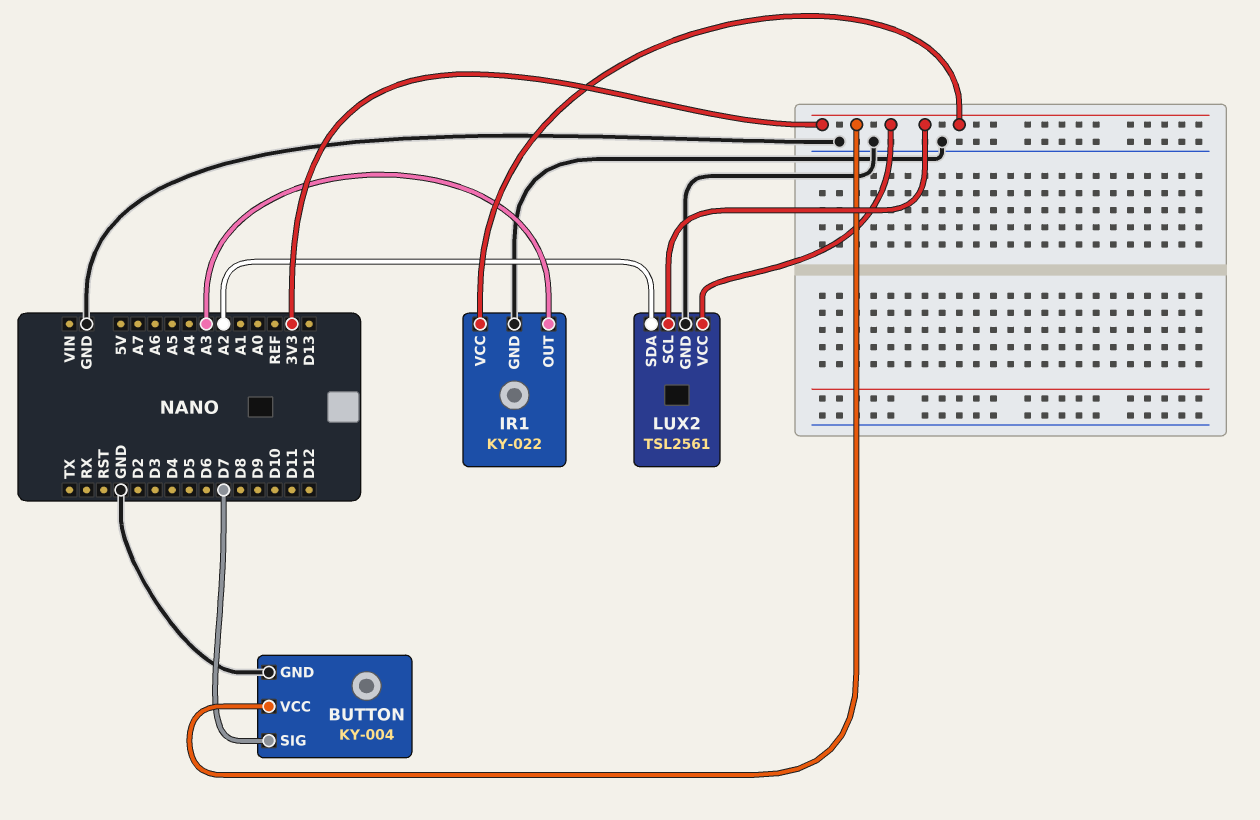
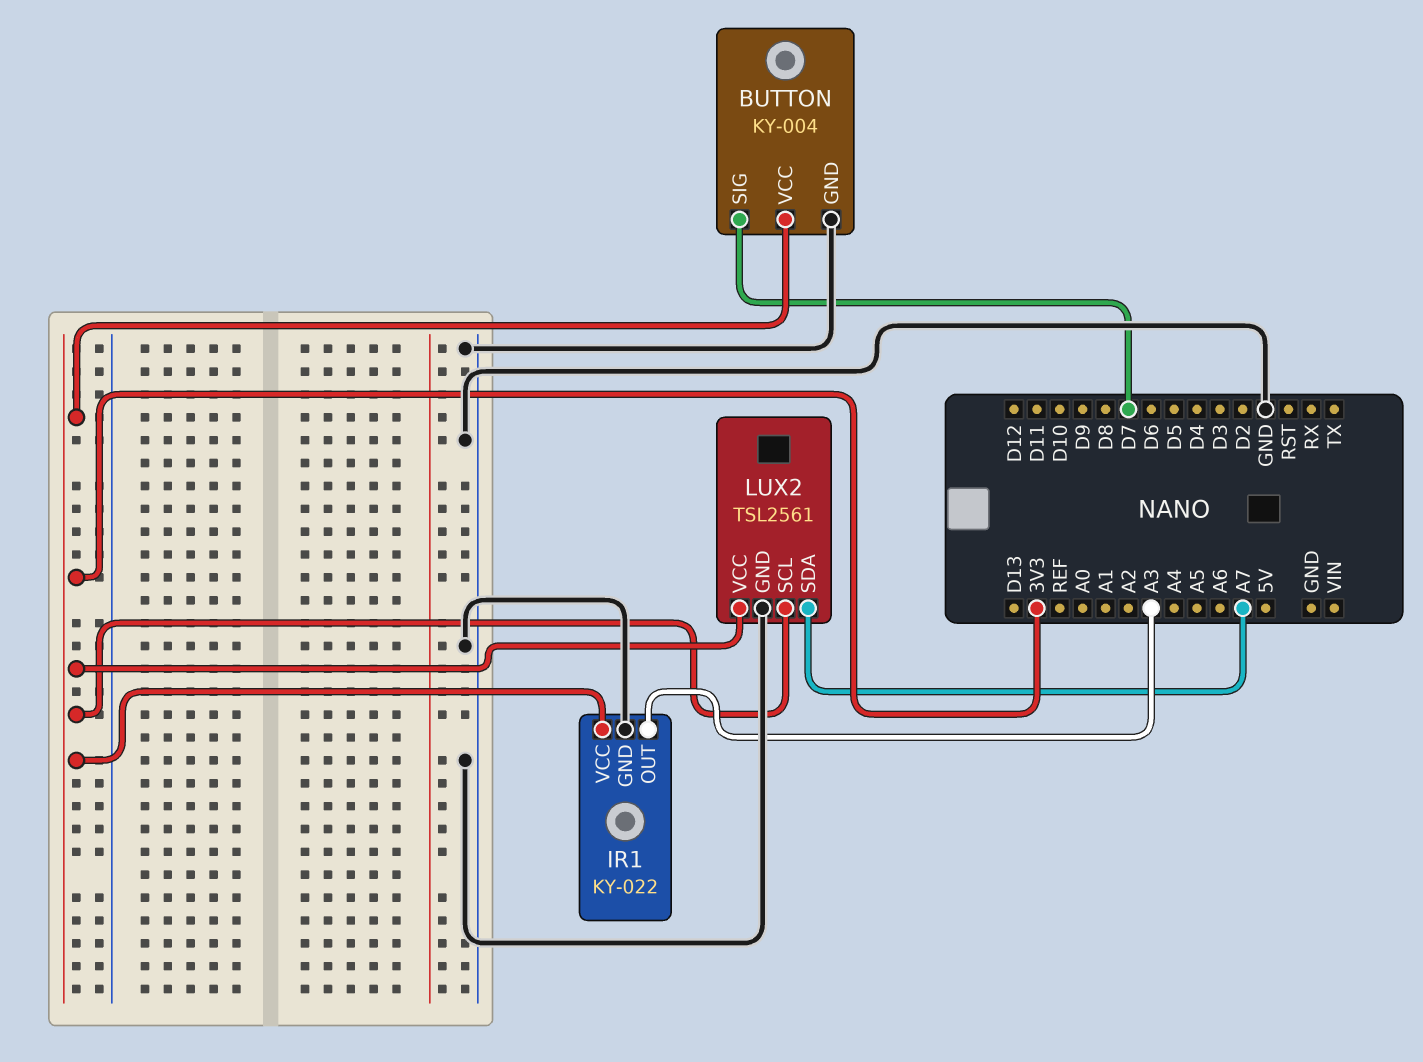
LUX2 pin SDA: A2 -> A7

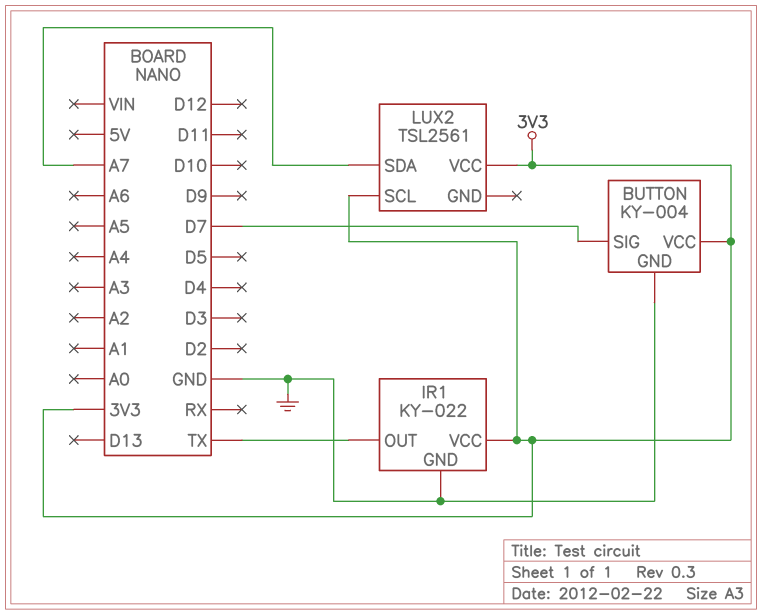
IR1 pin OUT: A3 -> TX
LUX2 pin GND: GND -> none

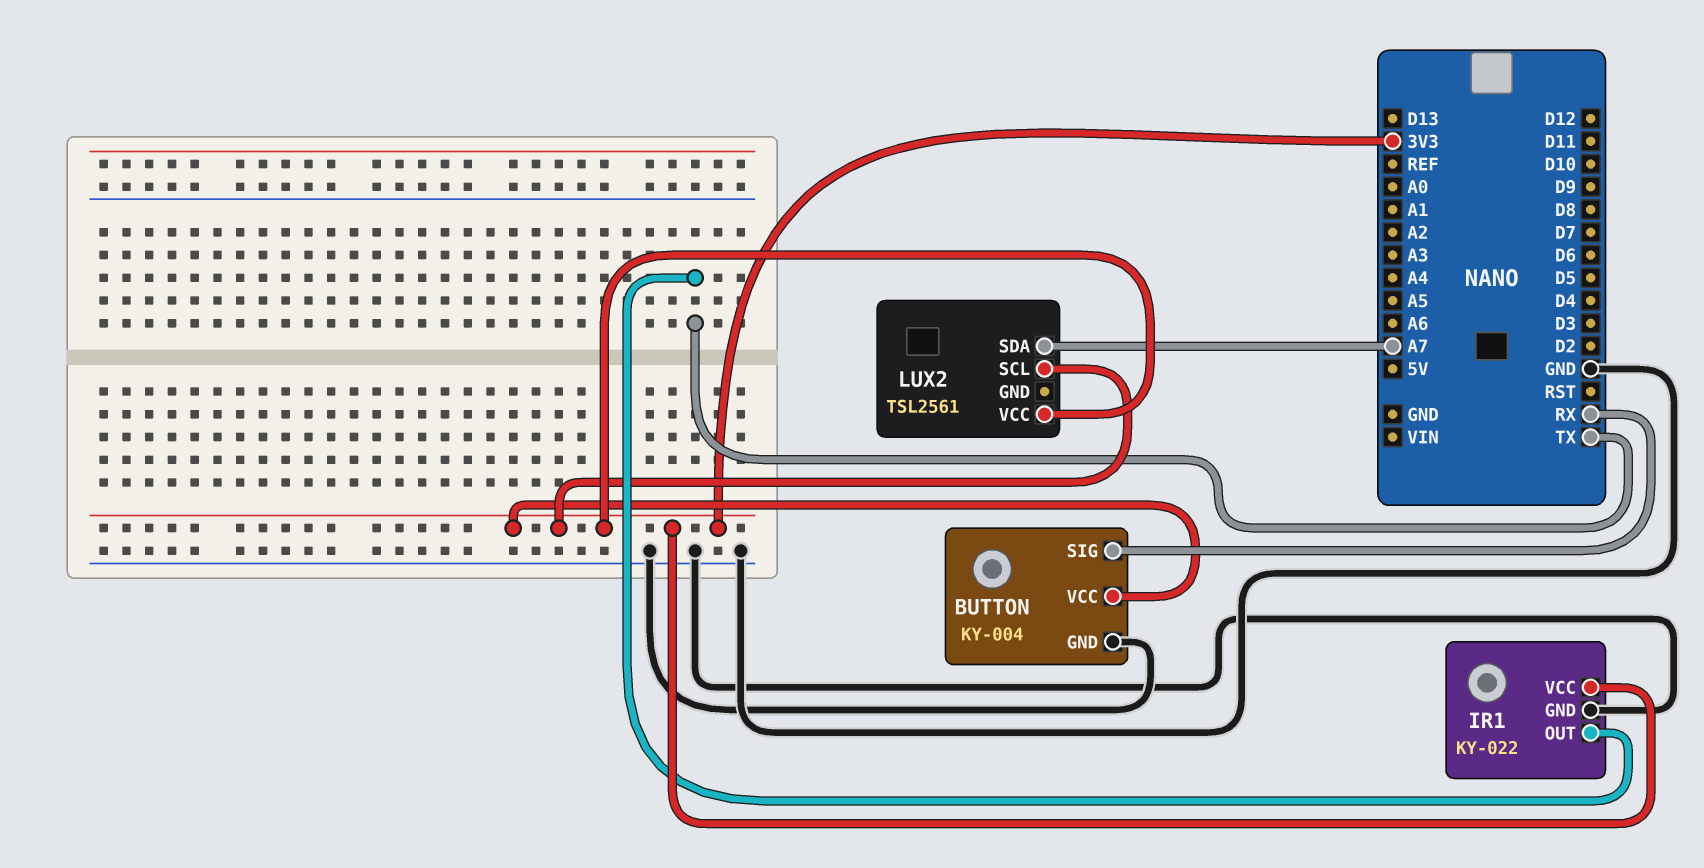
BUTTON pin SIG: D7 -> RX

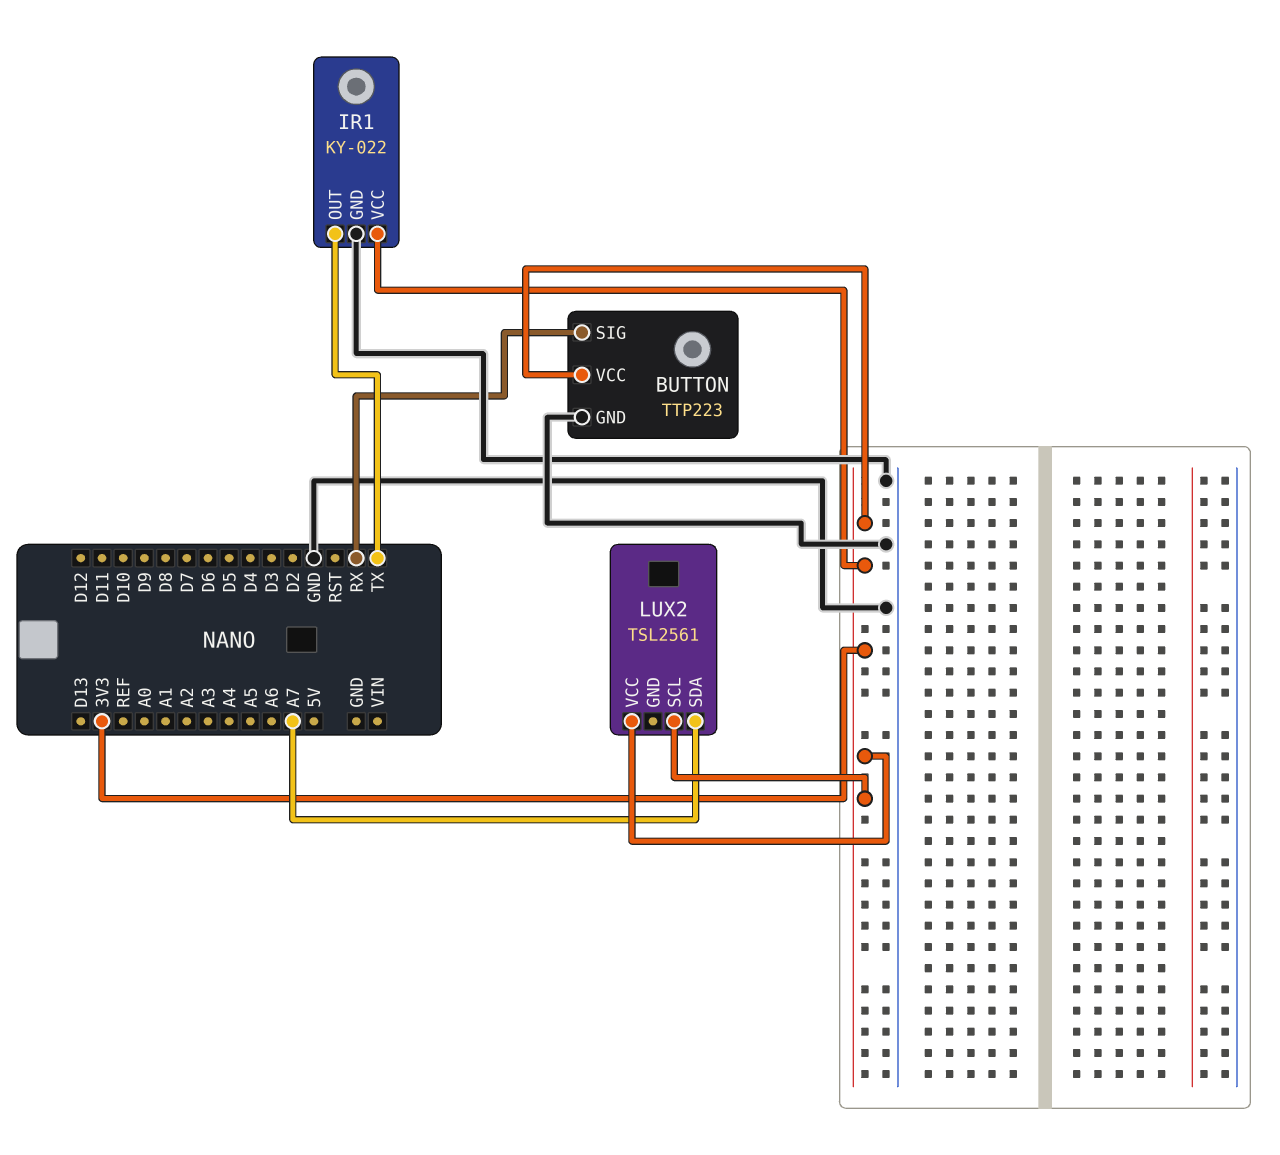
BUTTON: KY-004 -> TTP223

